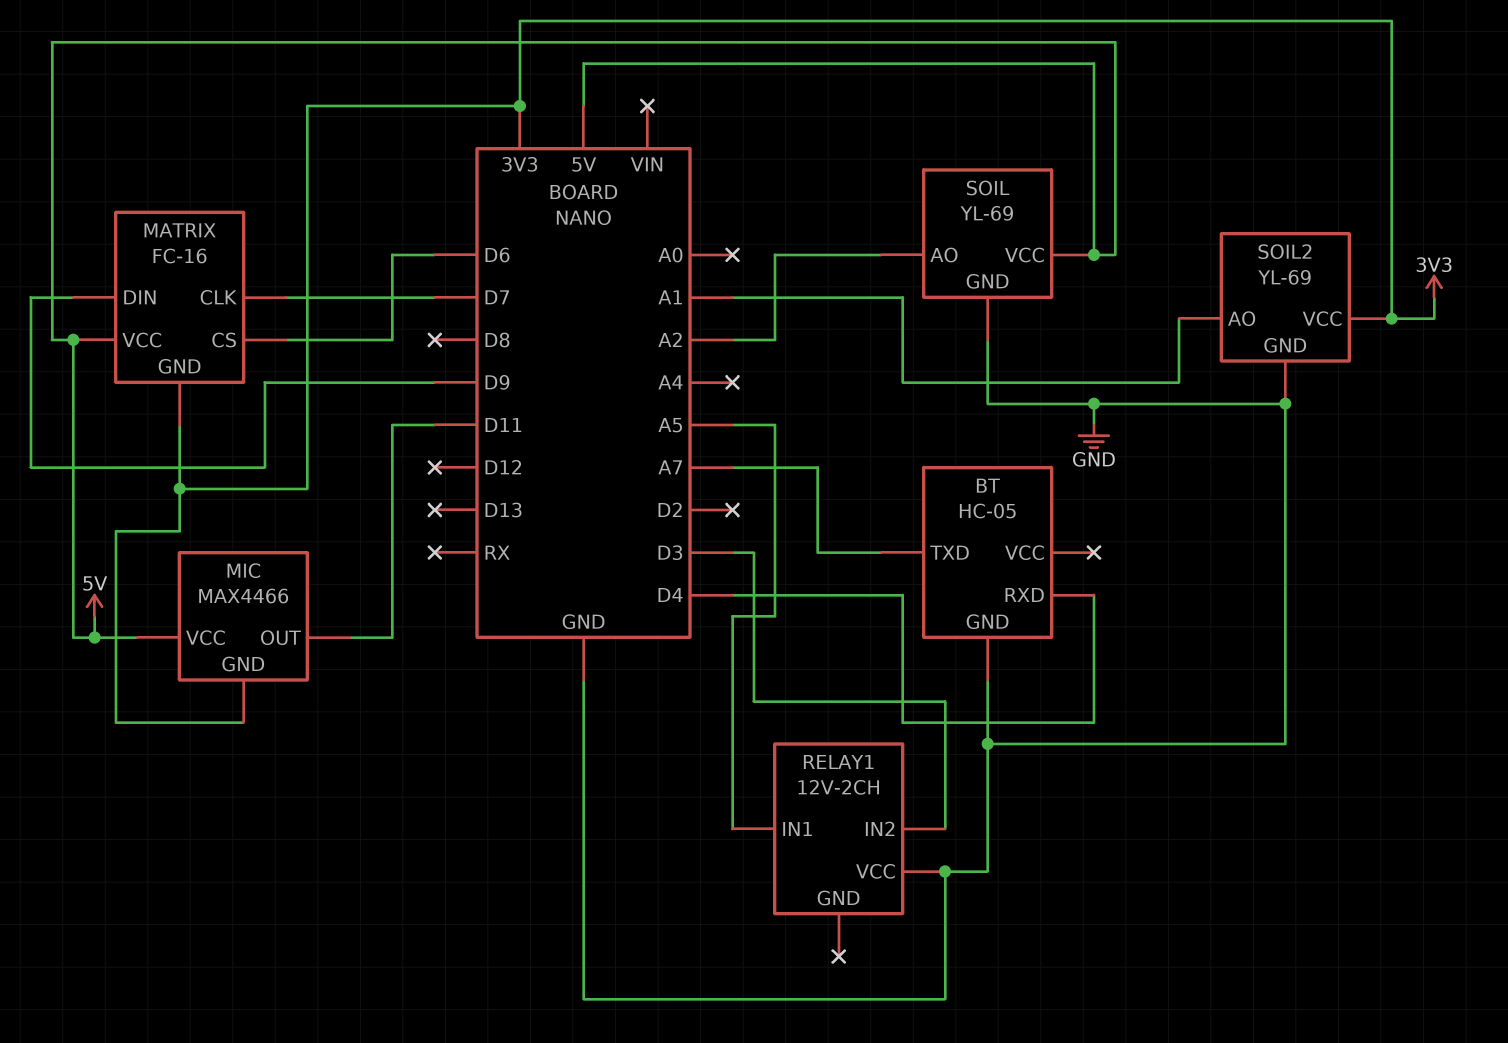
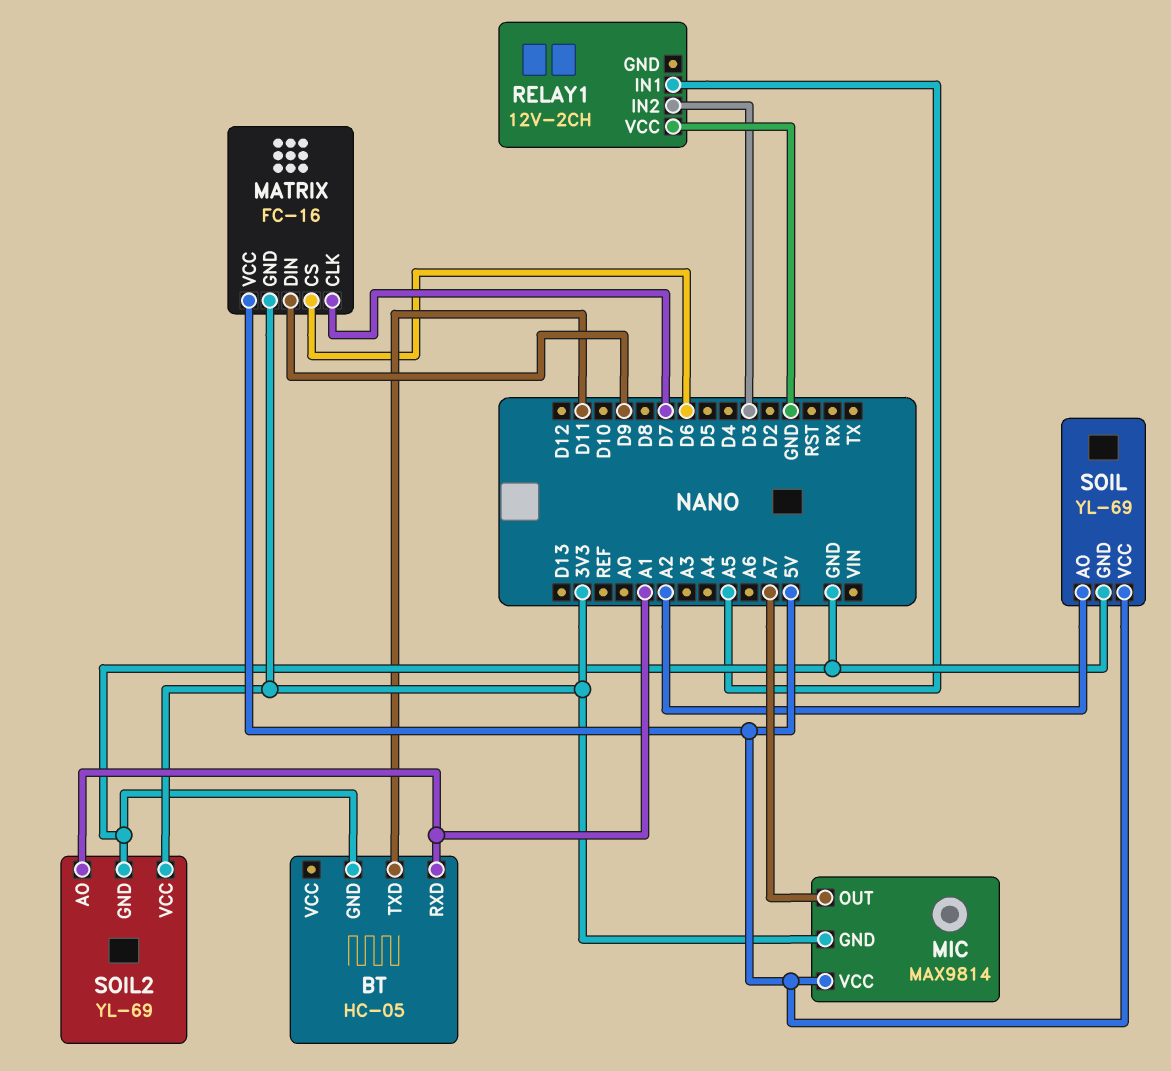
BT pin RXD: D4 -> A1
BT pin TXD: A7 -> D11
MIC: MAX4466 -> MAX9814
MIC pin OUT: D11 -> A7

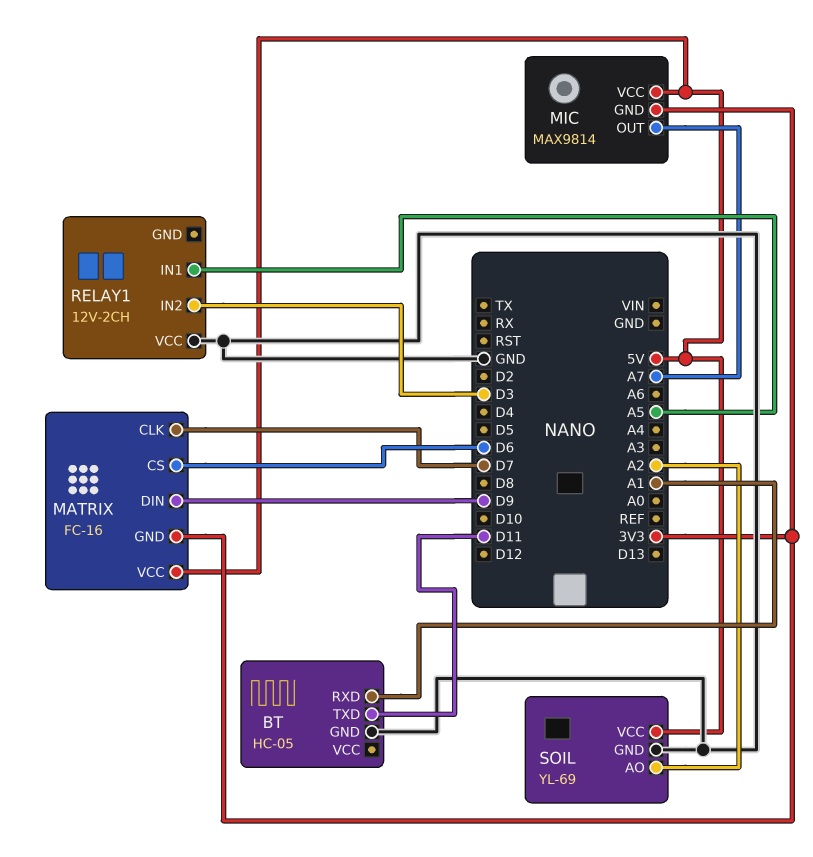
SOIL2: YL-69 -> none
SOIL2 pin AO: A1 -> none
SOIL2 pin GND: GND -> none
SOIL2 pin VCC: 3V3 -> none

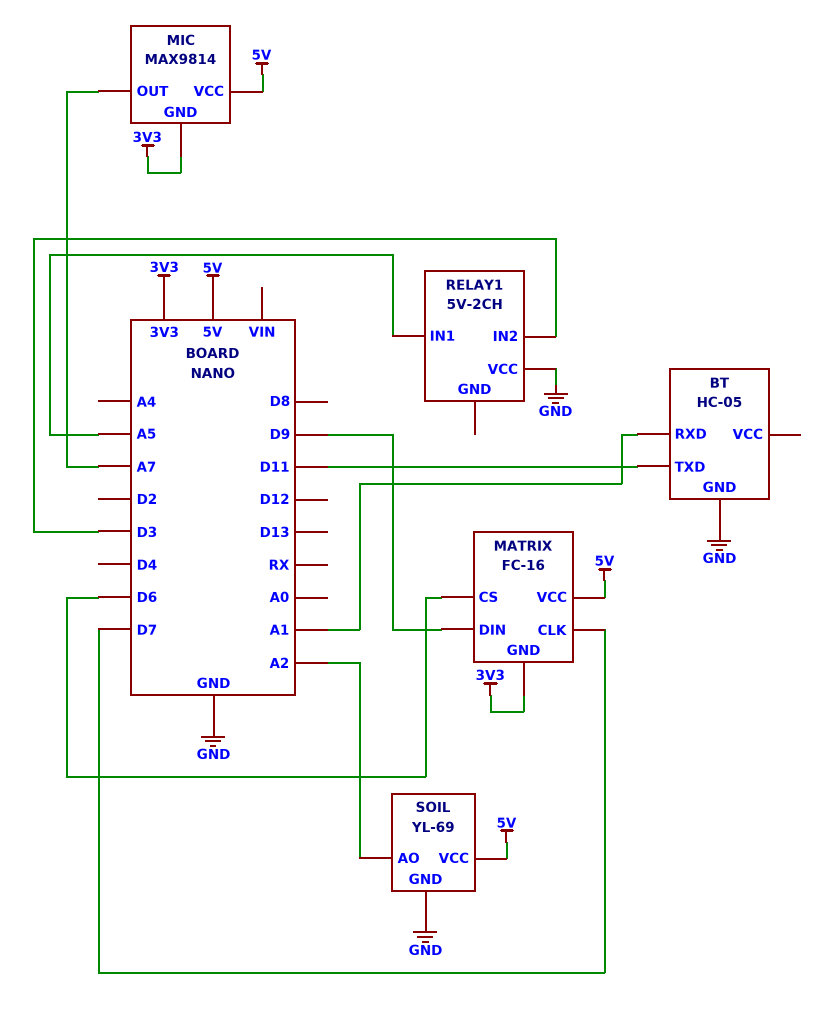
RELAY1: 12V-2CH -> 5V-2CH

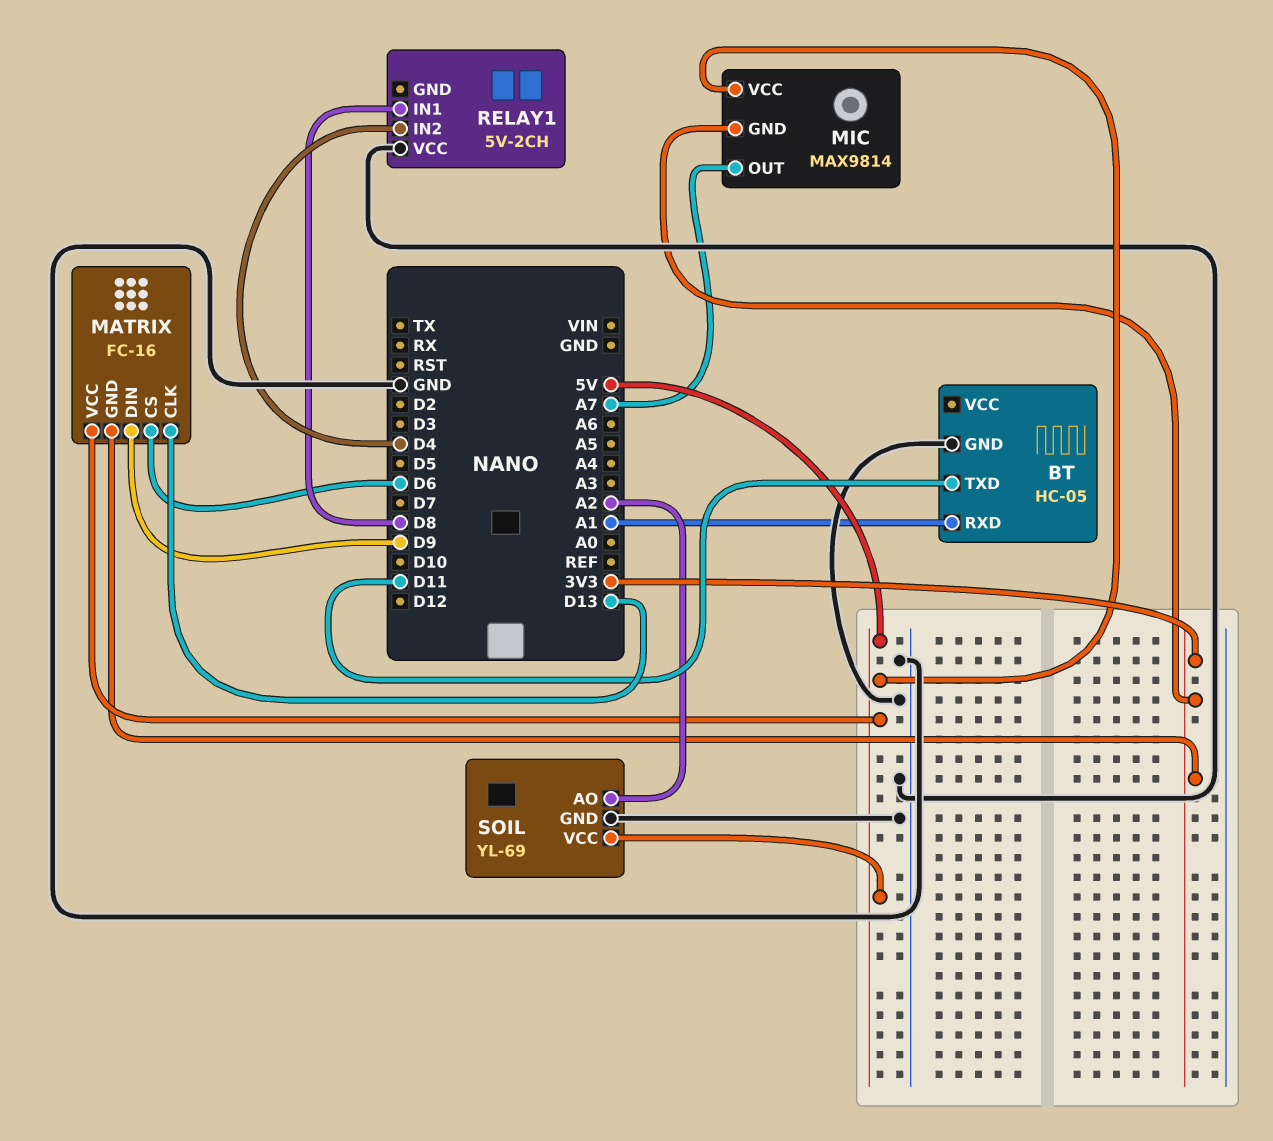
MATRIX pin CLK: D7 -> D13
RELAY1 pin IN1: A5 -> D8
RELAY1 pin IN2: D3 -> D4

